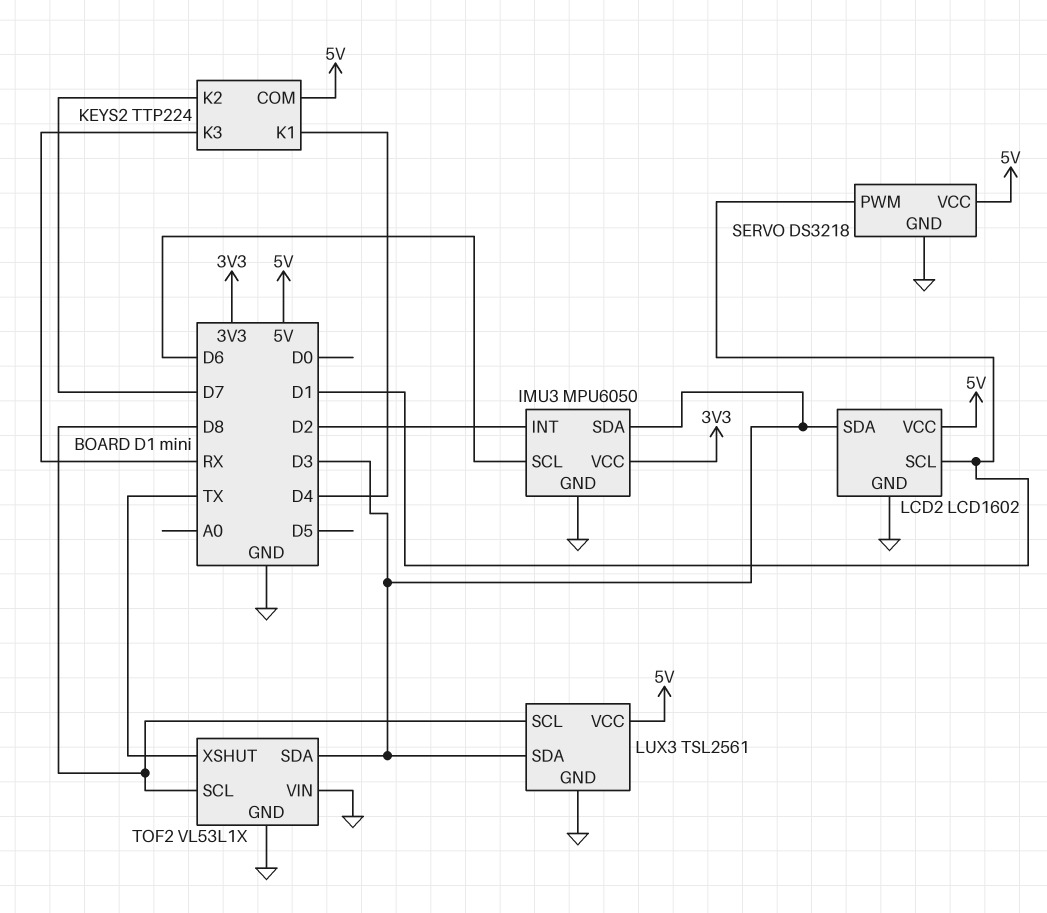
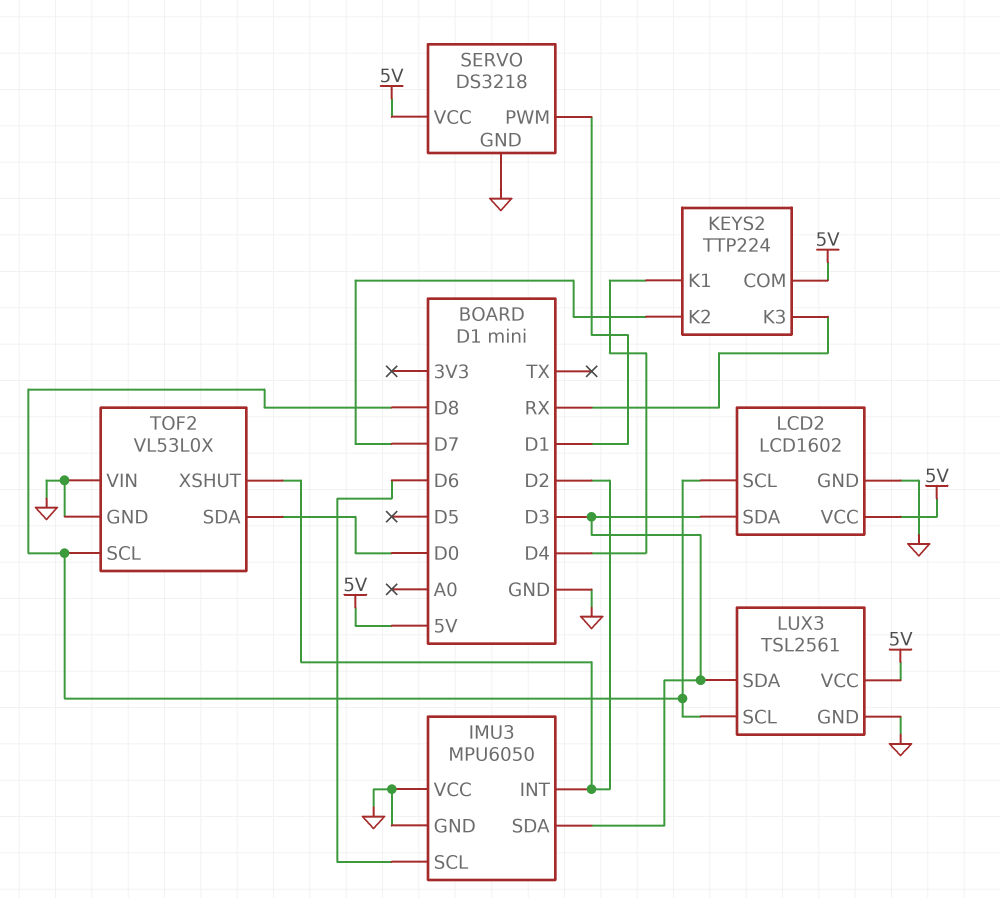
IMU3 pin VCC: 3V3 -> GND
LCD2 pin SCL: D1 -> D8
TOF2: VL53L1X -> VL53L0X
TOF2 pin SDA: D3 -> D0
TOF2 pin XSHUT: TX -> D2

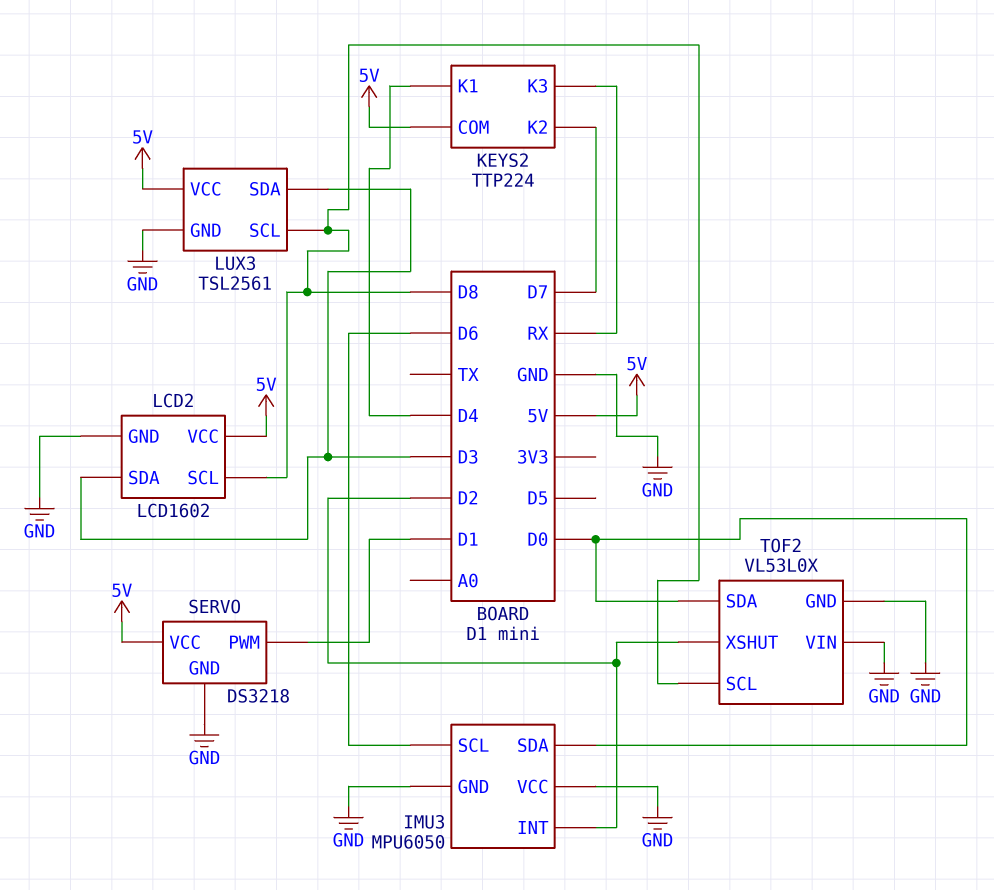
IMU3 pin SDA: D3 -> D0

